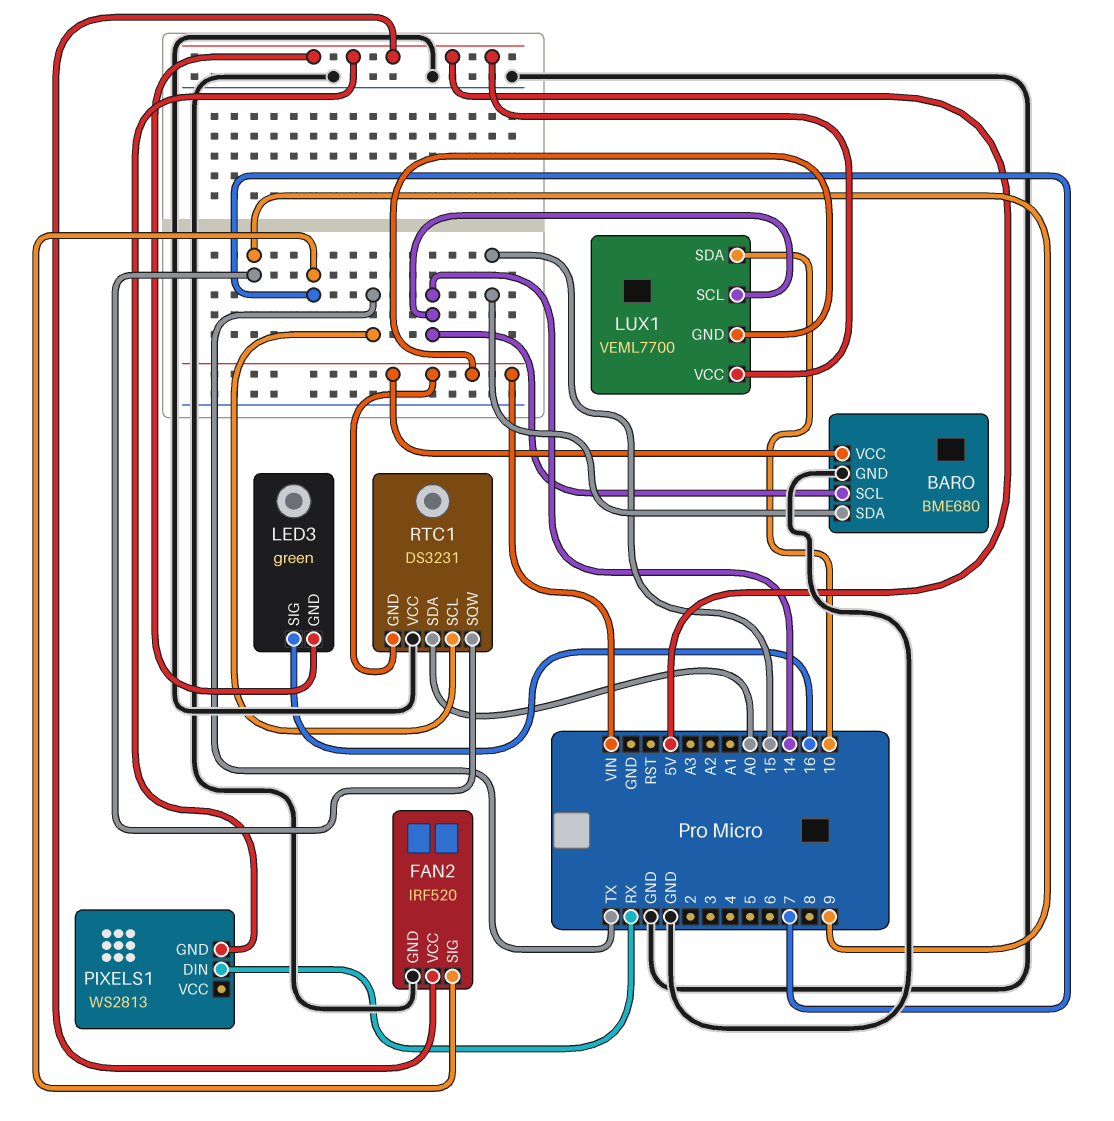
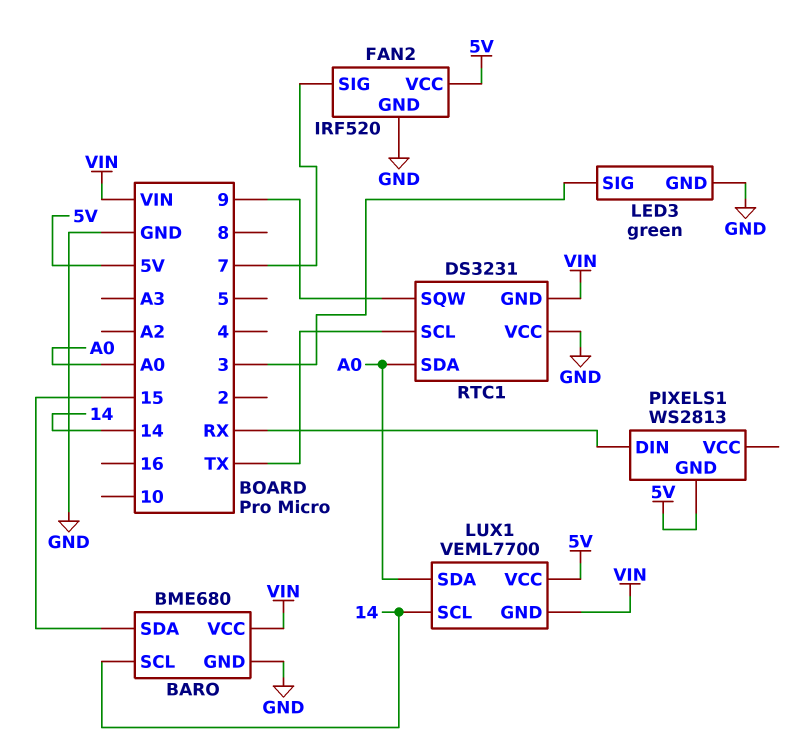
LED3 pin GND: 5V -> GND
LED3 pin SIG: 16 -> 3
LUX1 pin SDA: 10 -> A0

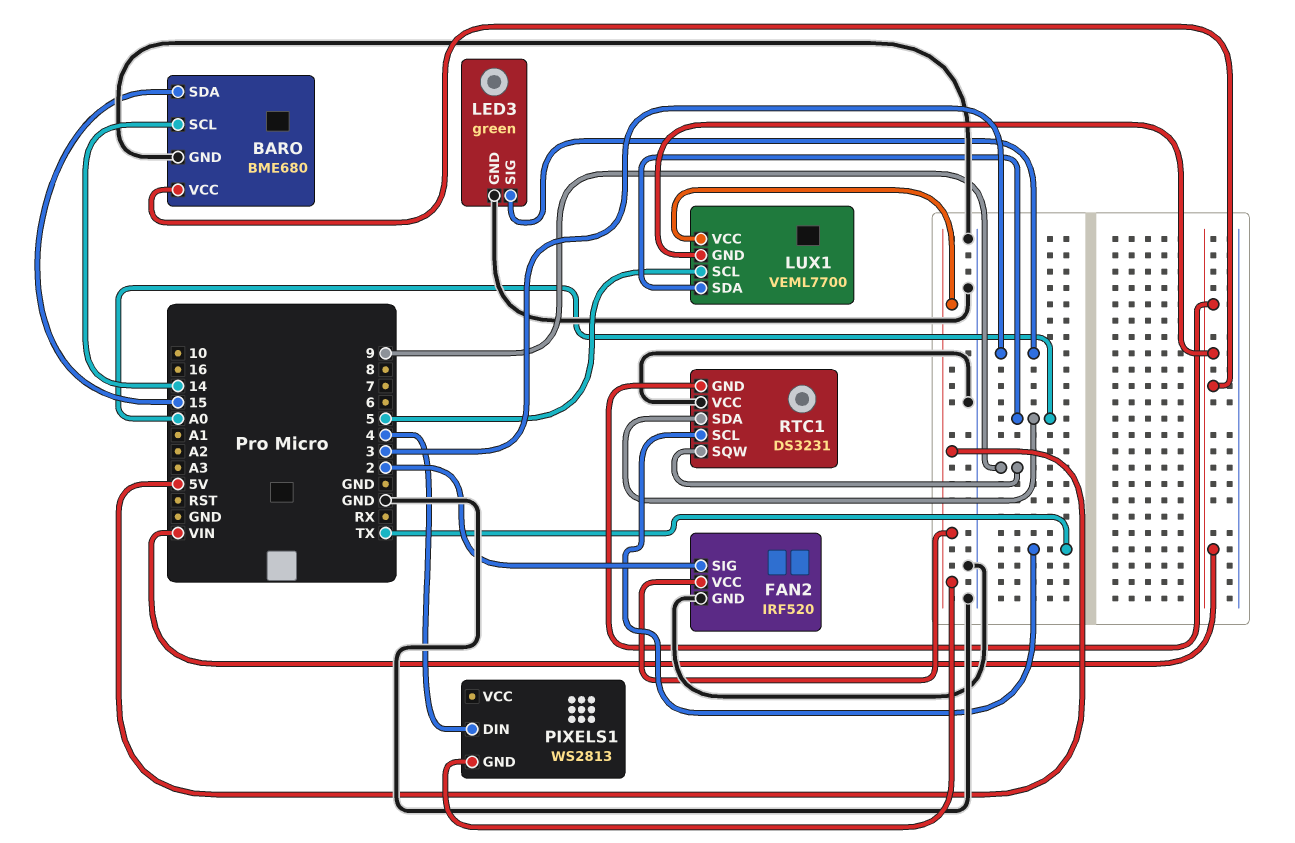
FAN2 pin SIG: 7 -> 2
LUX1 pin SCL: 14 -> 5
PIXELS1 pin DIN: RX -> 4

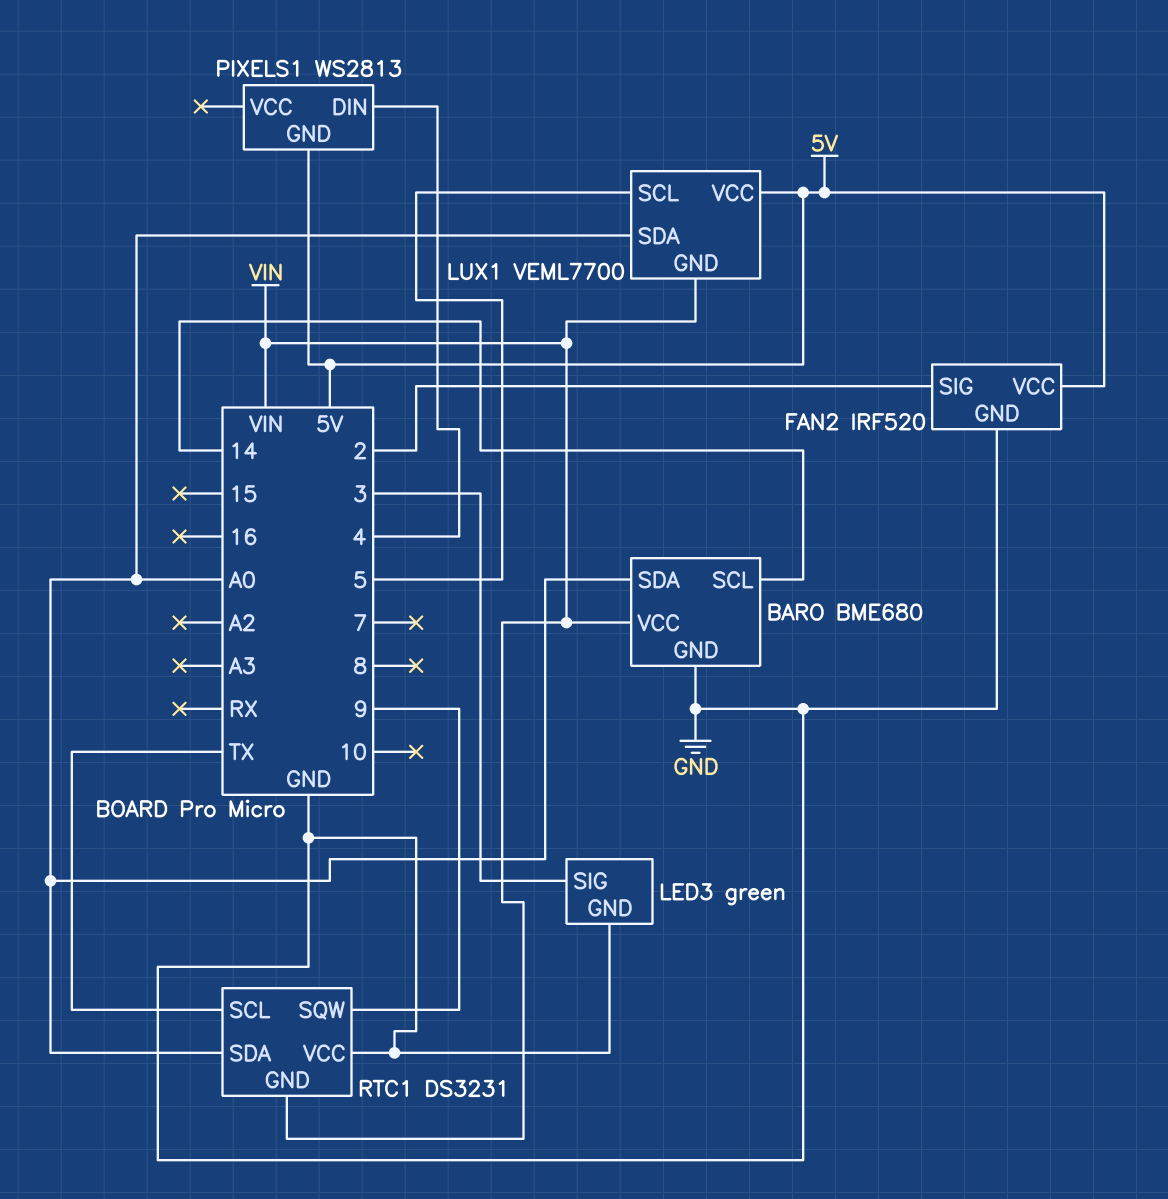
BARO pin SDA: 15 -> A0

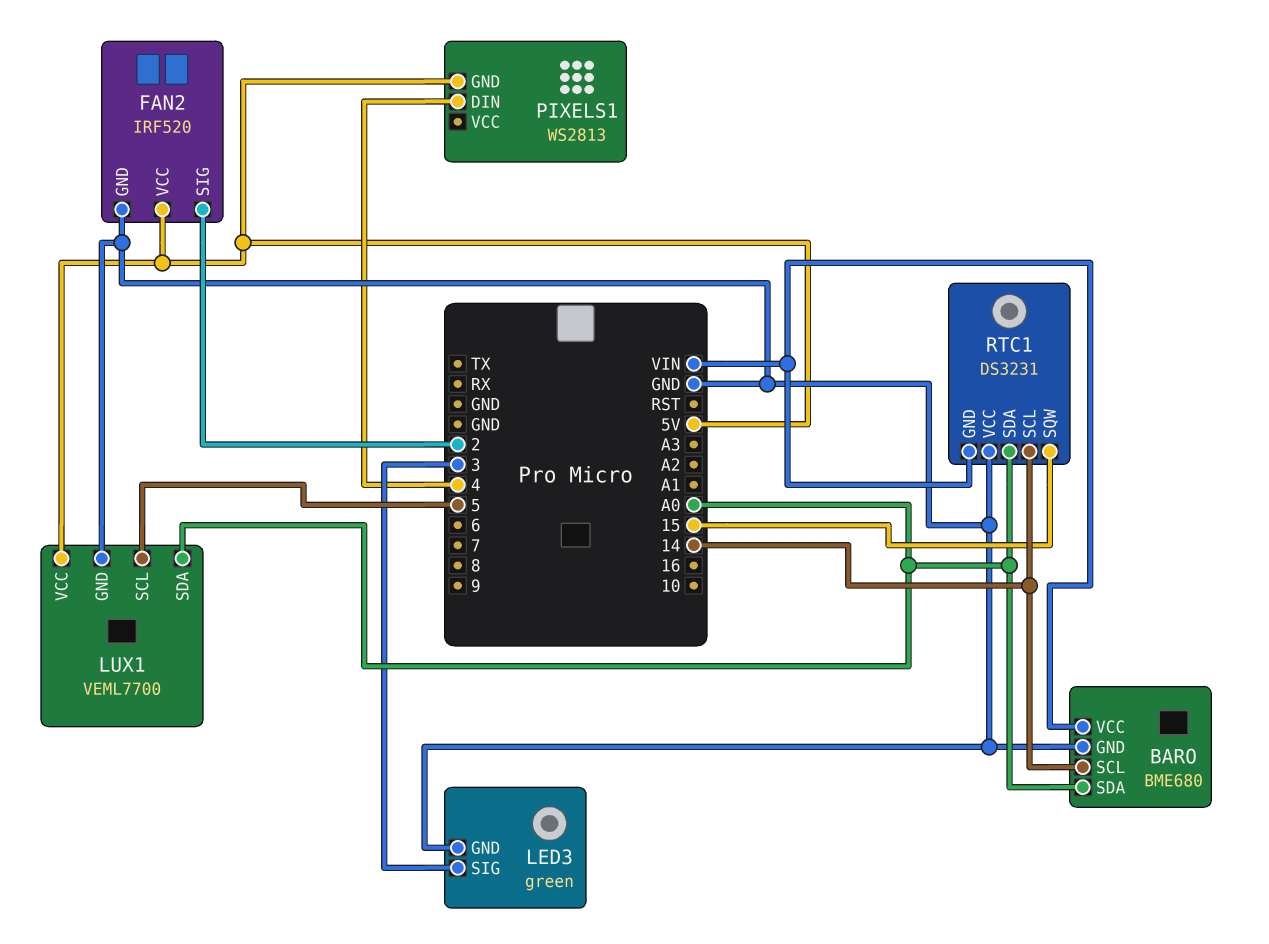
LUX1 pin GND: VIN -> GND
RTC1 pin SCL: TX -> 14
RTC1 pin SQW: 9 -> 15

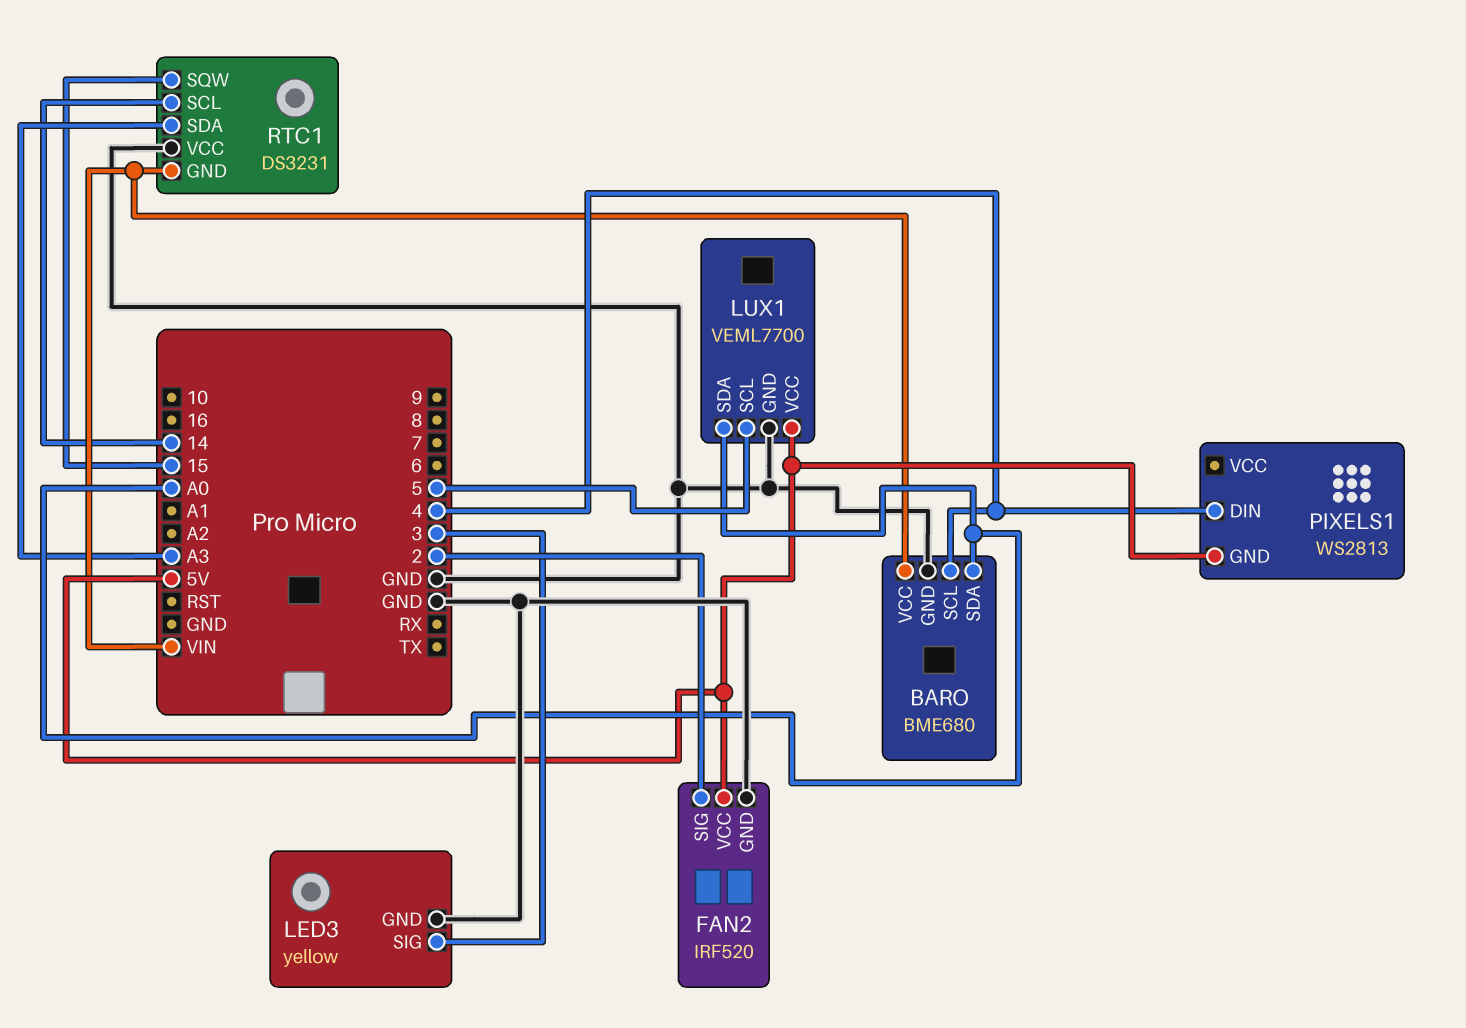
BARO pin SCL: 14 -> 4
LED3: green -> yellow
RTC1 pin SDA: A0 -> A3

